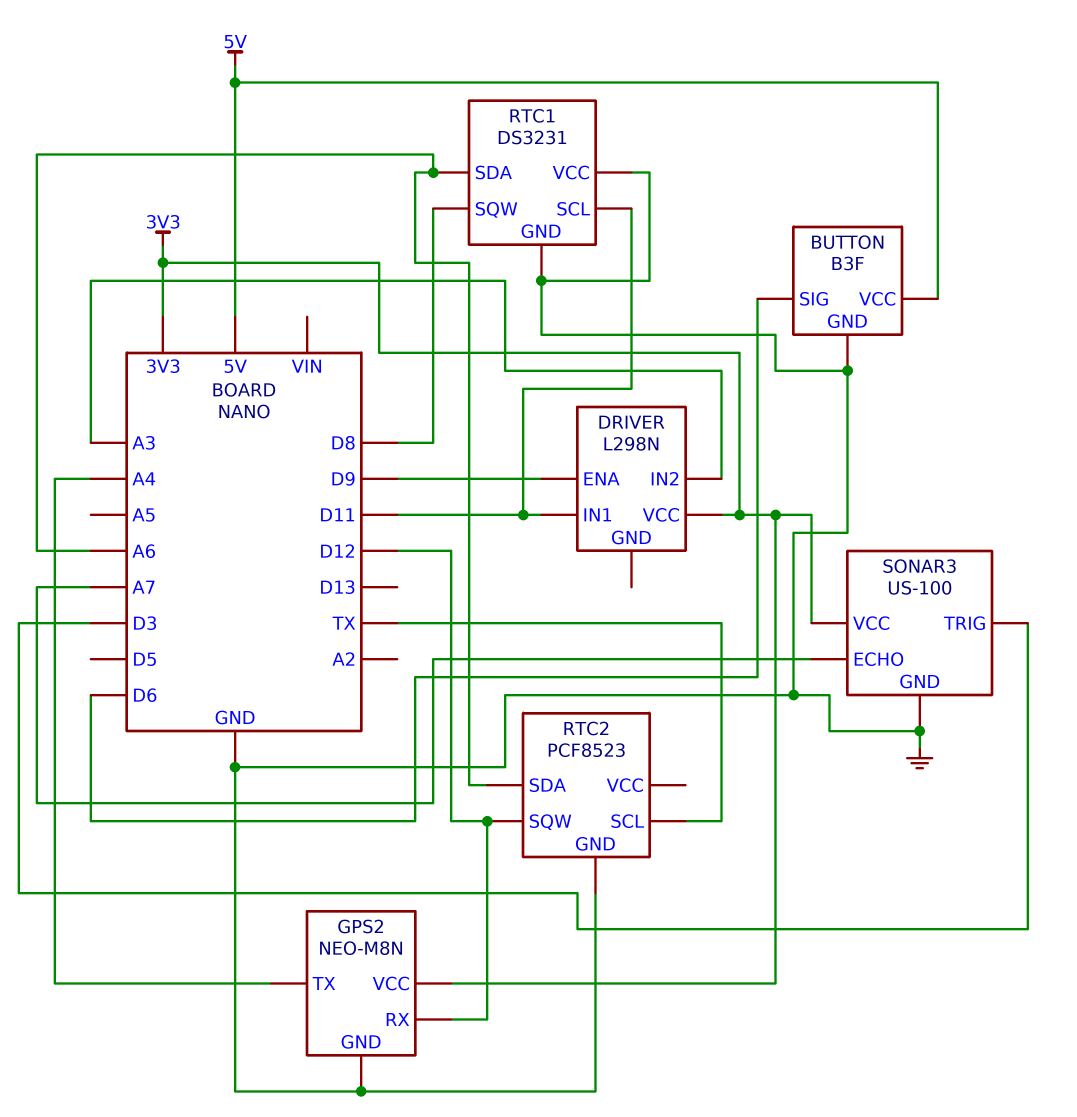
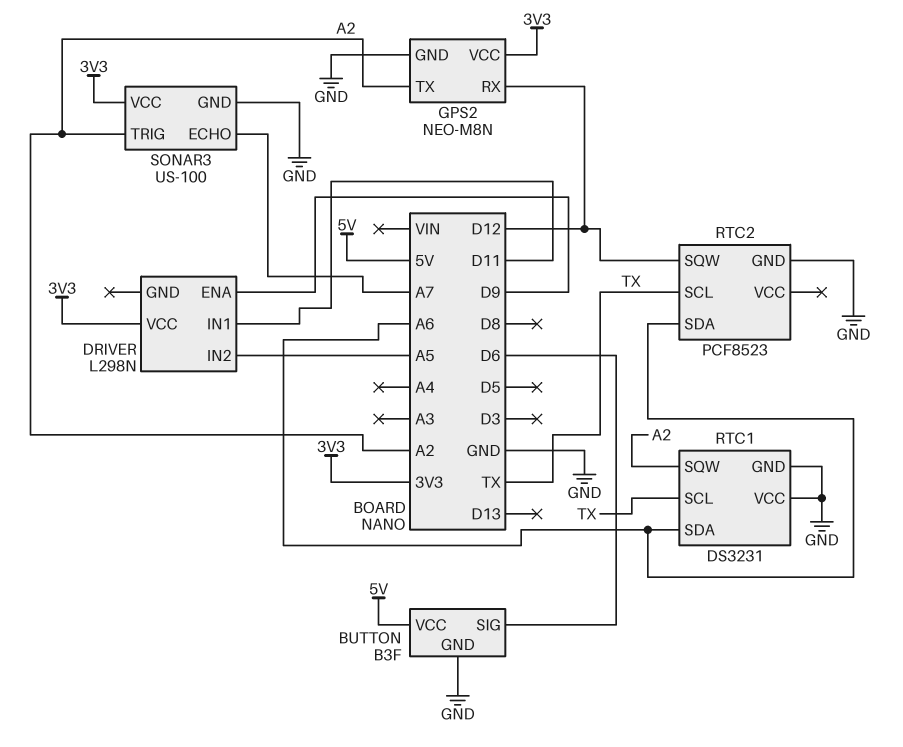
DRIVER pin IN2: A3 -> A5
GPS2 pin TX: A4 -> A2
RTC1 pin SCL: D11 -> TX
RTC1 pin SQW: D8 -> A2
SONAR3 pin TRIG: D3 -> A2

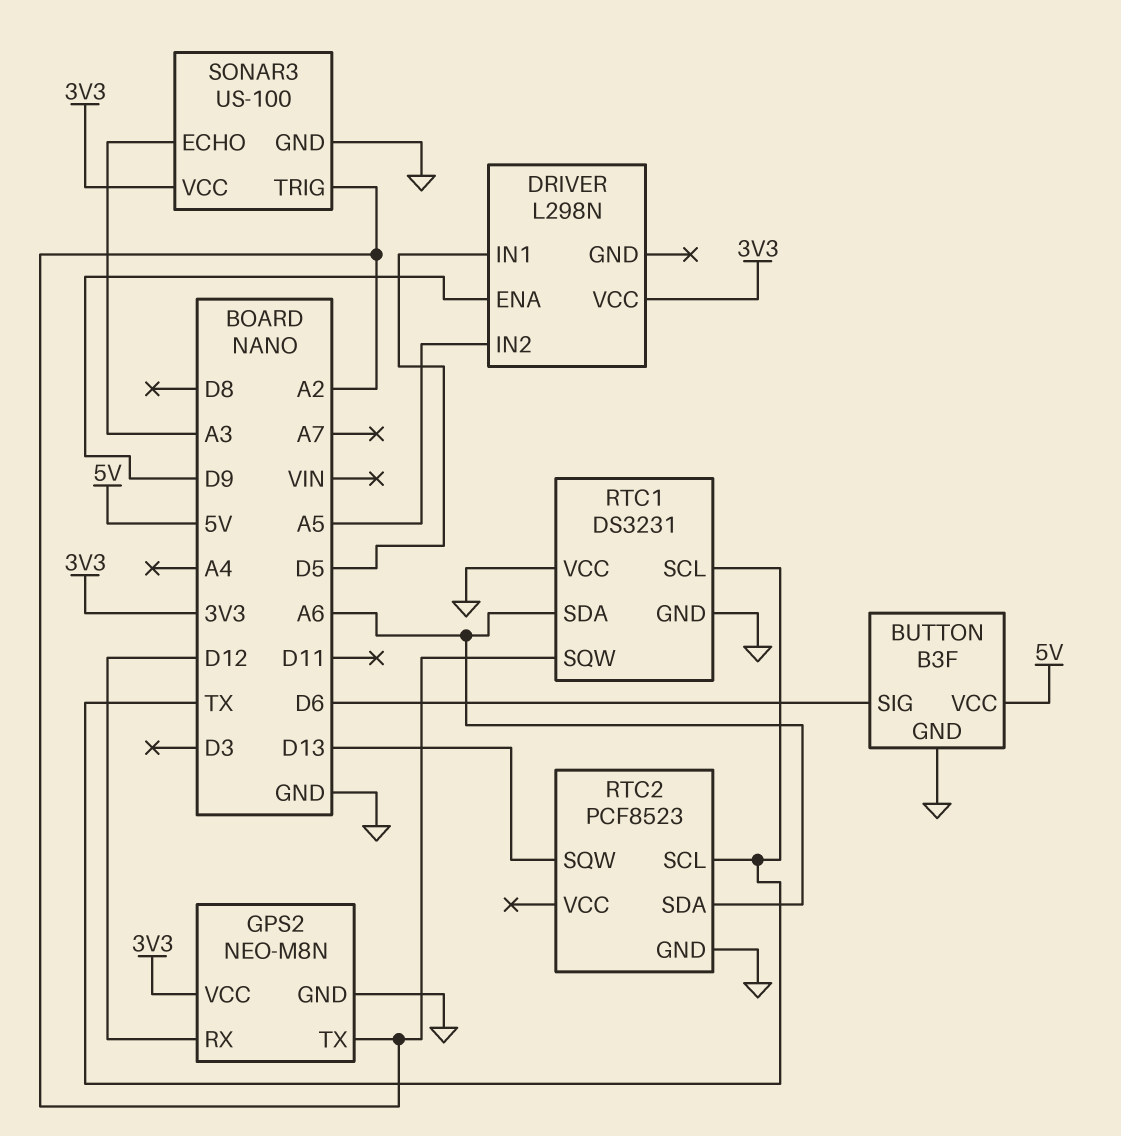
DRIVER pin IN1: D11 -> D5
RTC2 pin SQW: D12 -> D13
SONAR3 pin ECHO: A7 -> A3

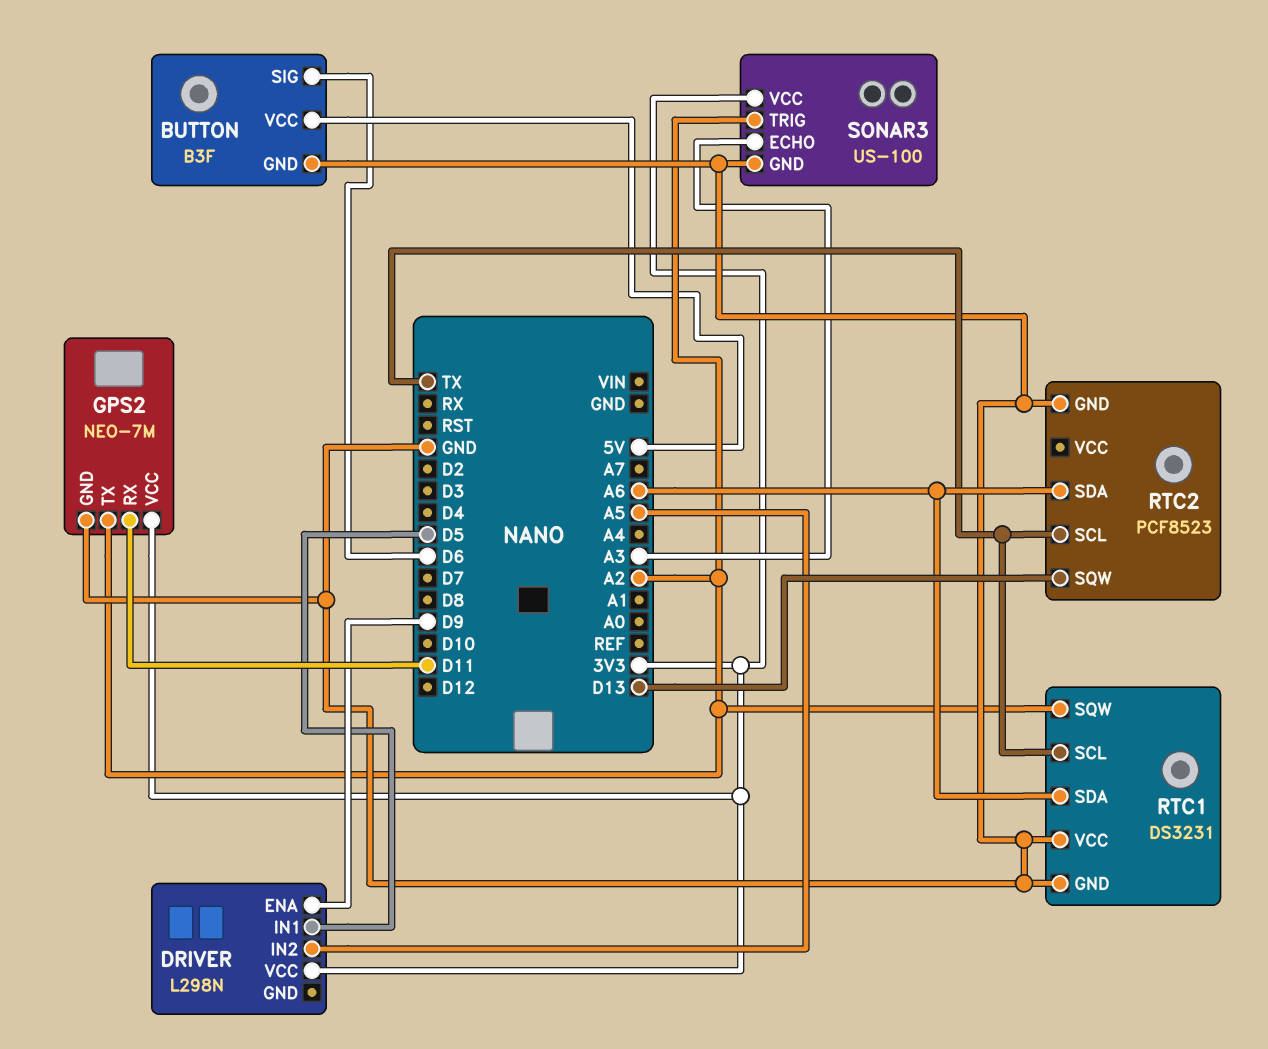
GPS2: NEO-M8N -> NEO-7M
GPS2 pin RX: D12 -> D11

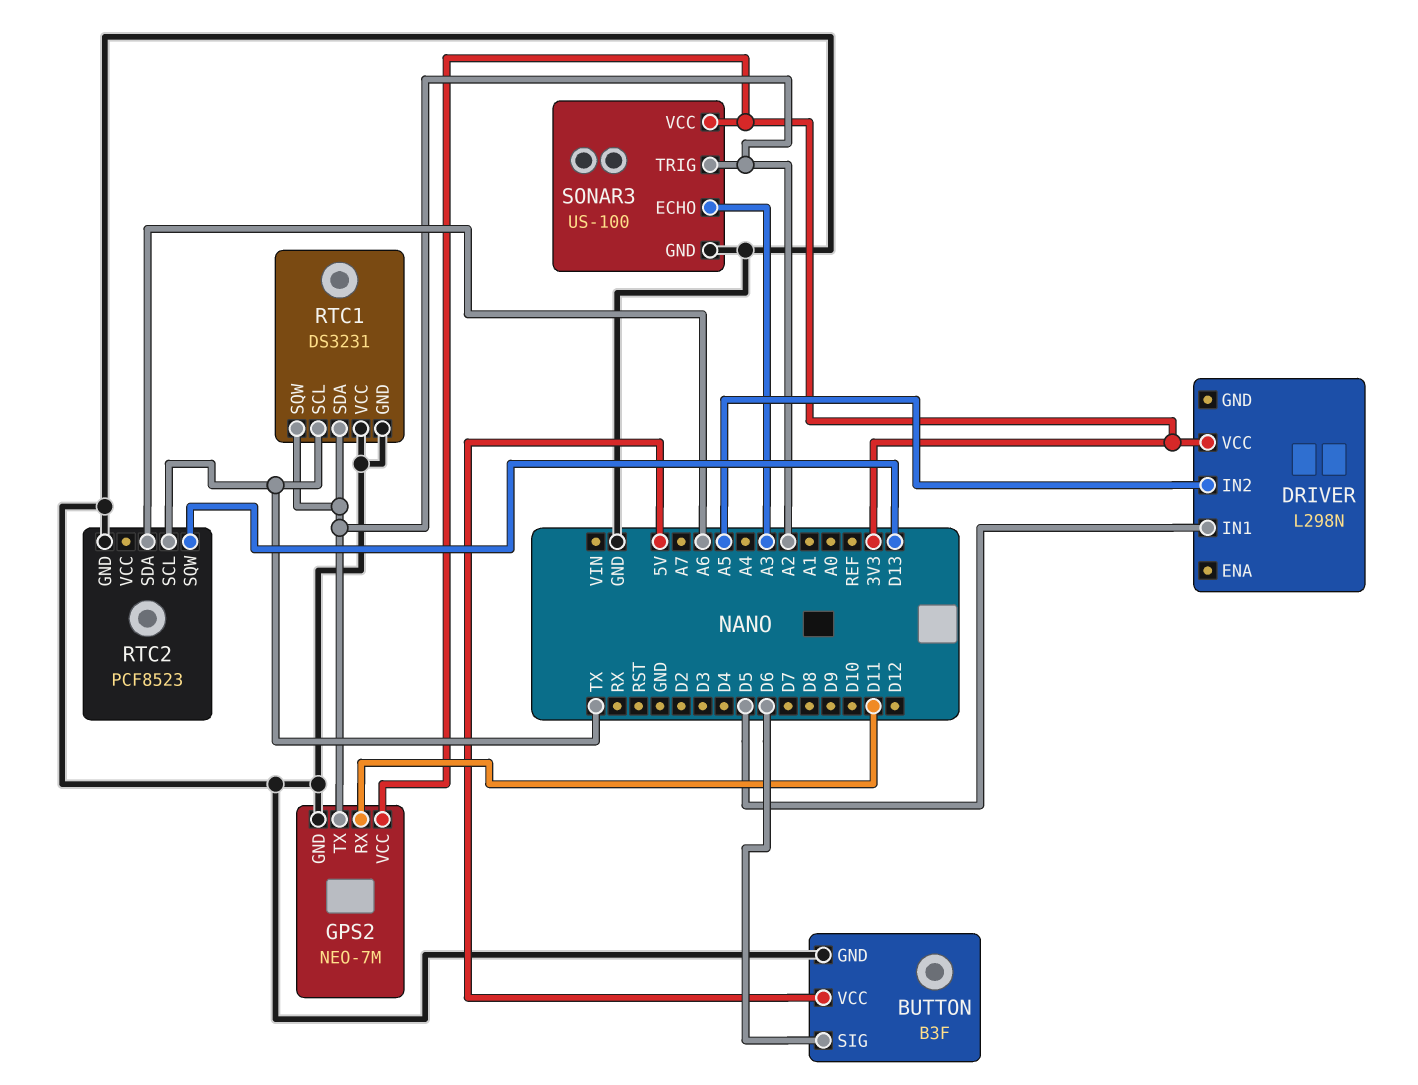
DRIVER pin ENA: D9 -> none
RTC1 pin SDA: A6 -> A2

